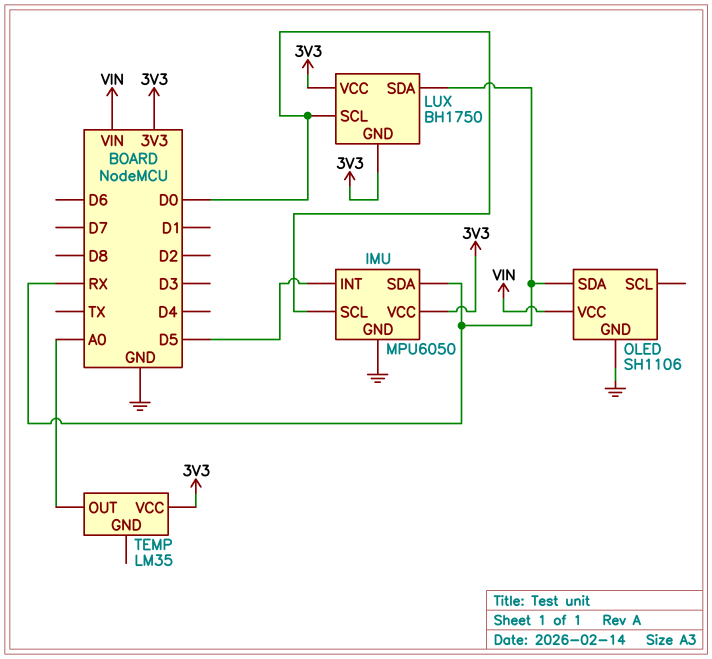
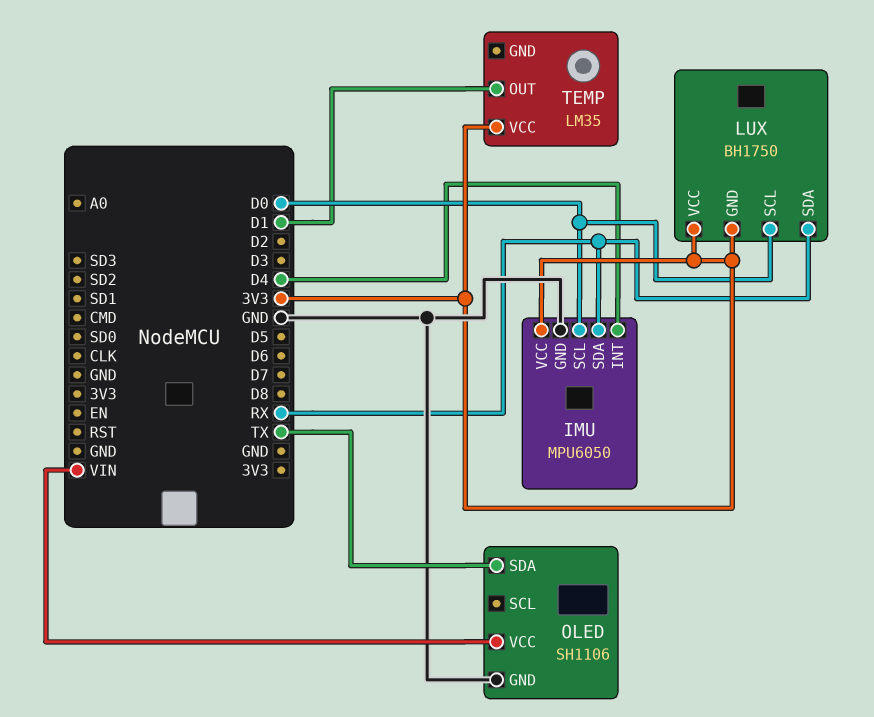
IMU pin INT: D5 -> D4
OLED pin SDA: RX -> TX
TEMP pin OUT: A0 -> D1

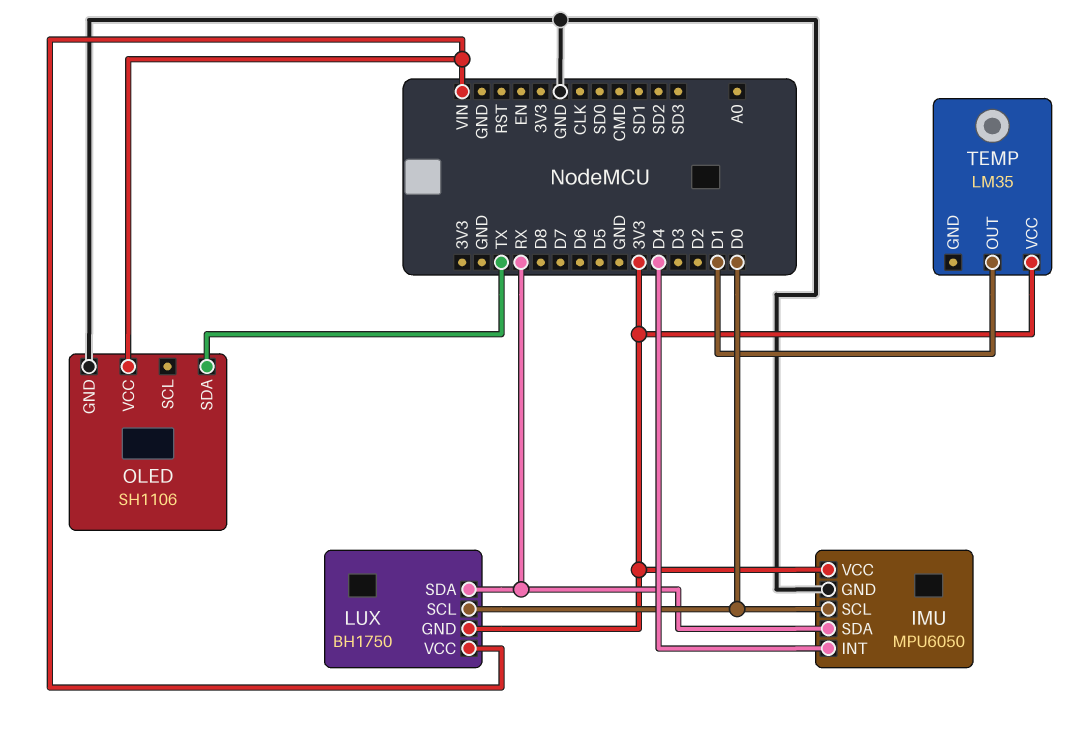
LUX pin VCC: 3V3 -> VIN

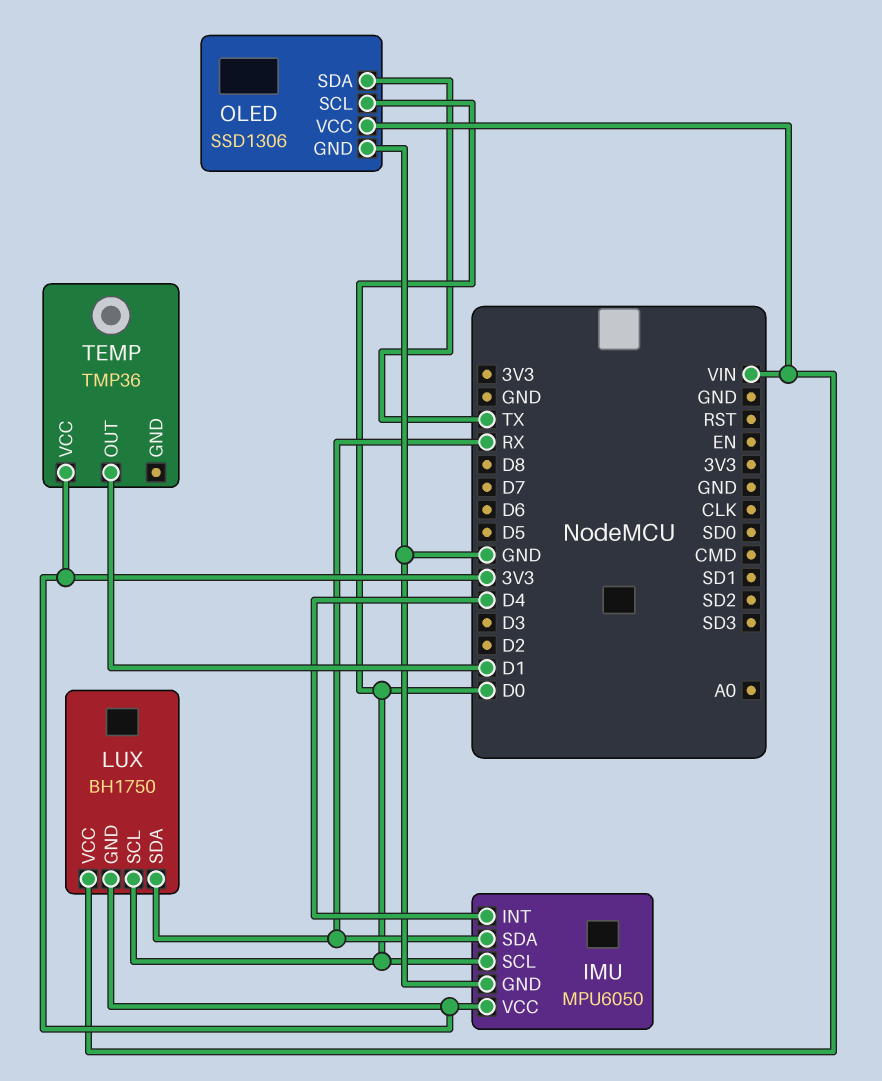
OLED: SH1106 -> SSD1306
OLED pin SCL: none -> D0
TEMP: LM35 -> TMP36

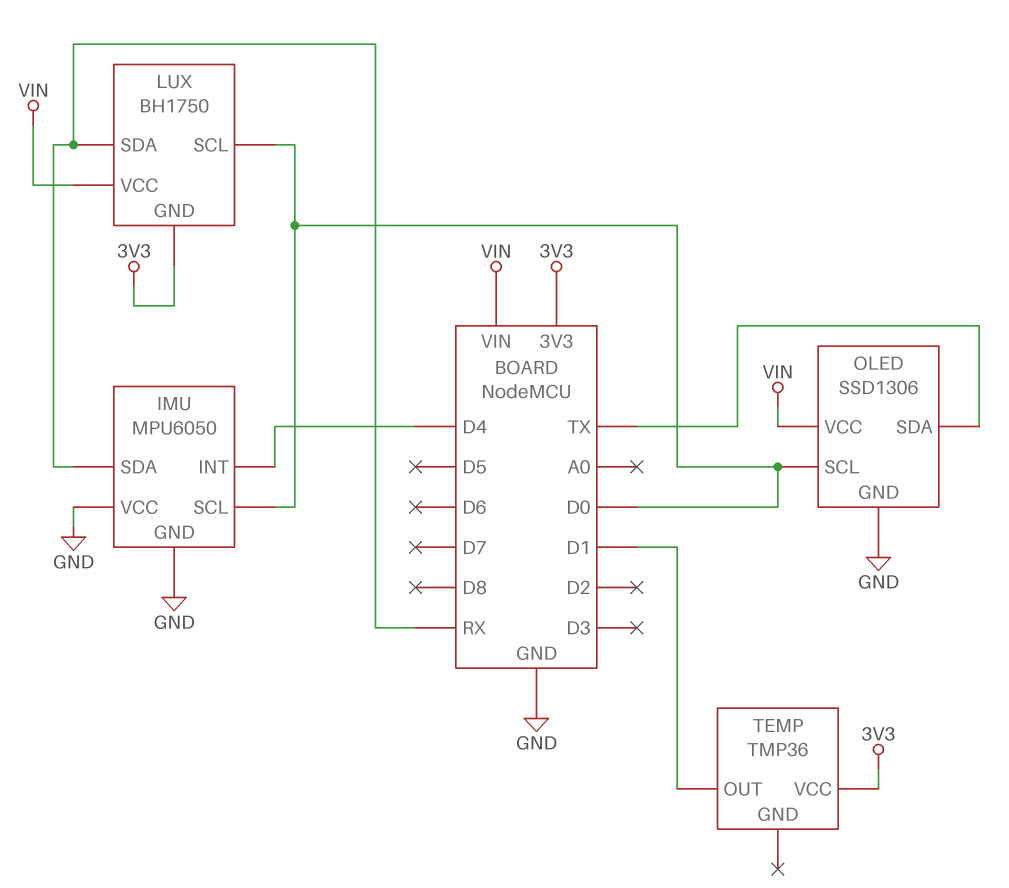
IMU pin VCC: 3V3 -> GND

